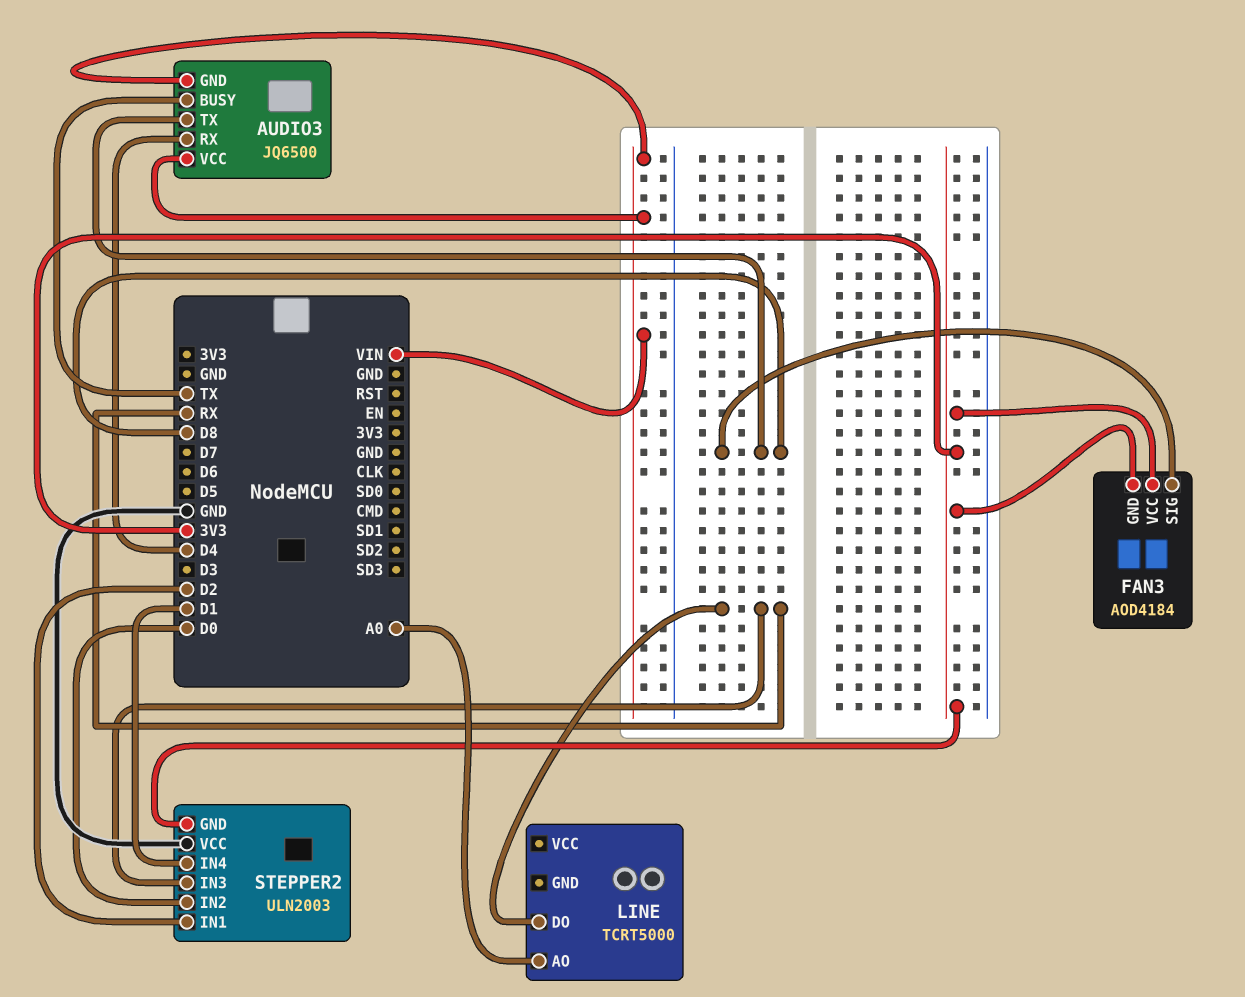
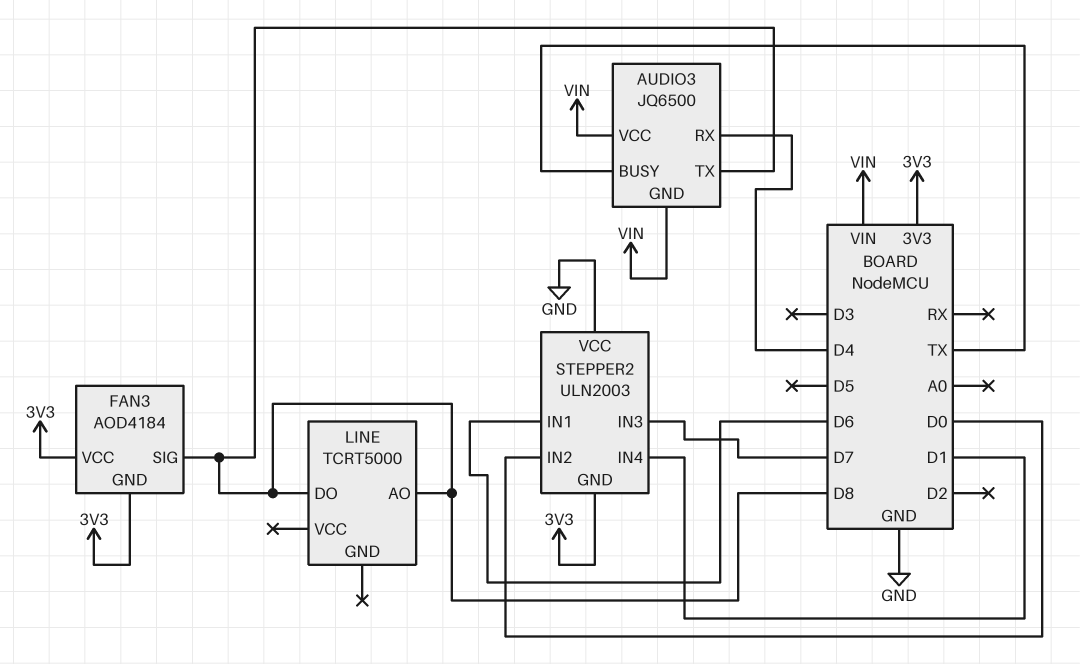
LINE pin AO: A0 -> D8
LINE pin DO: RX -> D8
STEPPER2 pin IN1: D2 -> D6
STEPPER2 pin IN3: RX -> D7

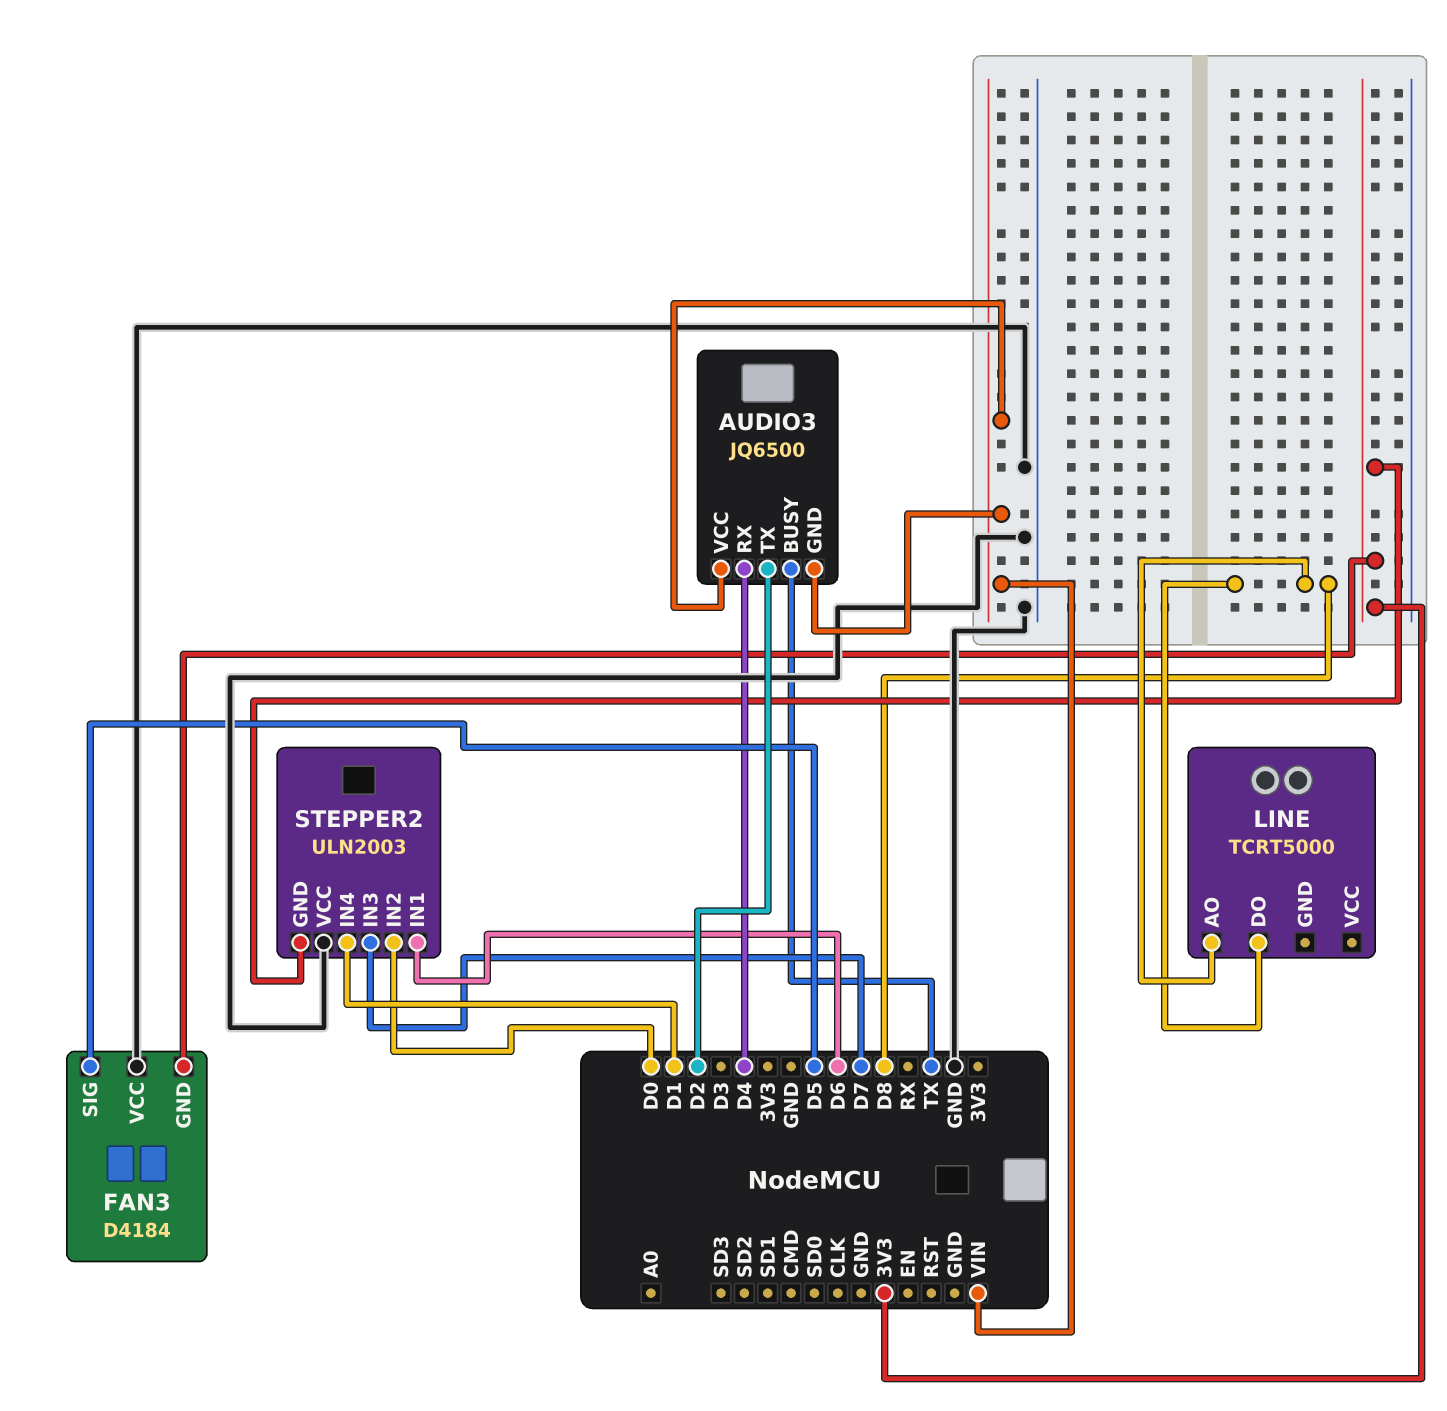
AUDIO3 pin TX: D8 -> D2
FAN3: AOD4184 -> D4184
FAN3 pin SIG: D8 -> D5
FAN3 pin VCC: 3V3 -> GND

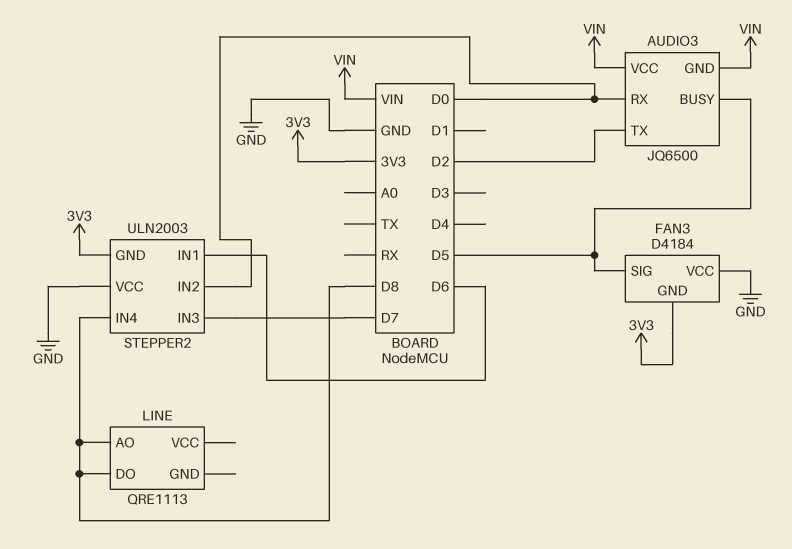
AUDIO3 pin BUSY: TX -> D5
AUDIO3 pin RX: D4 -> D0
LINE: TCRT5000 -> QRE1113
STEPPER2 pin IN4: D1 -> D8

